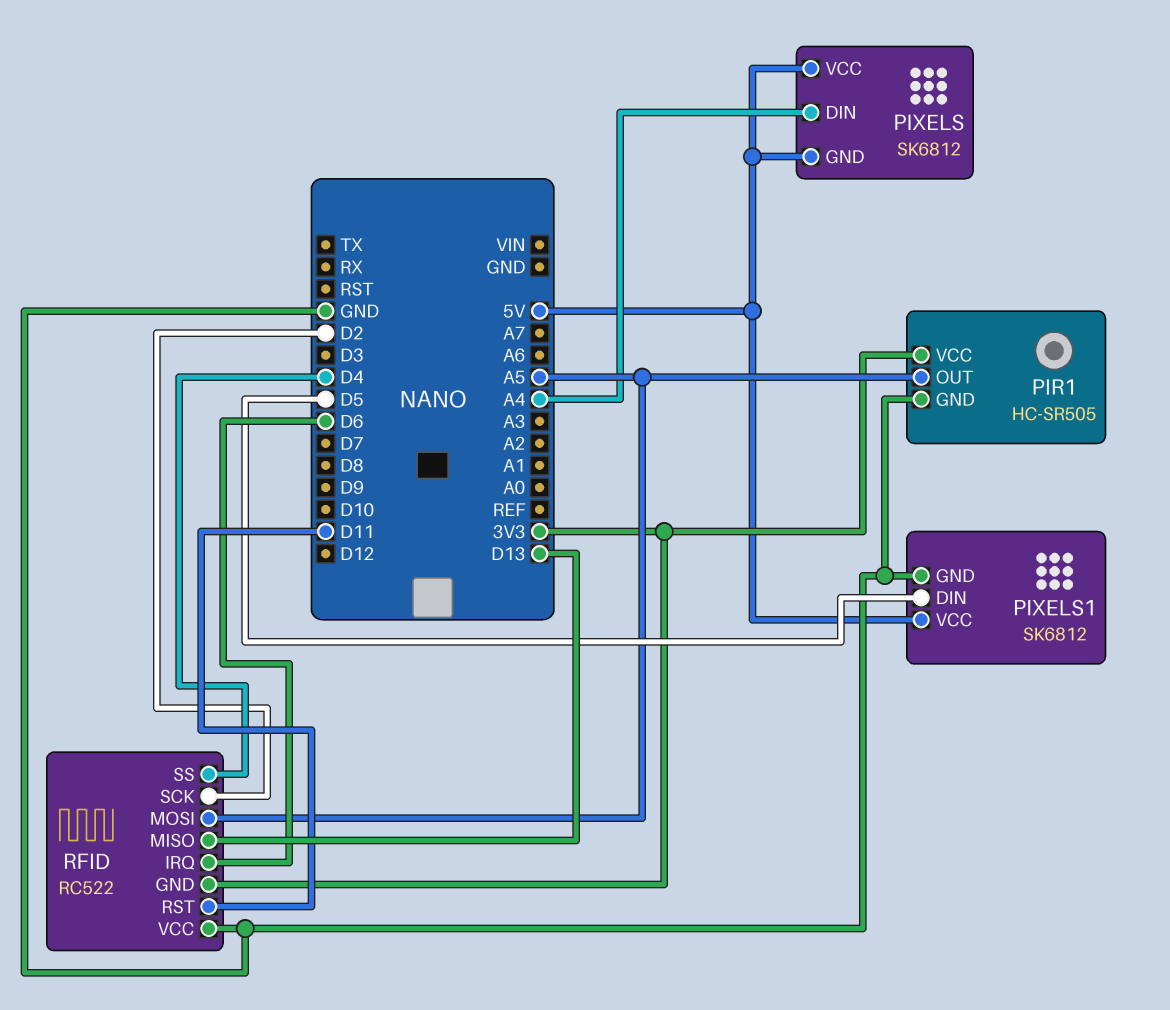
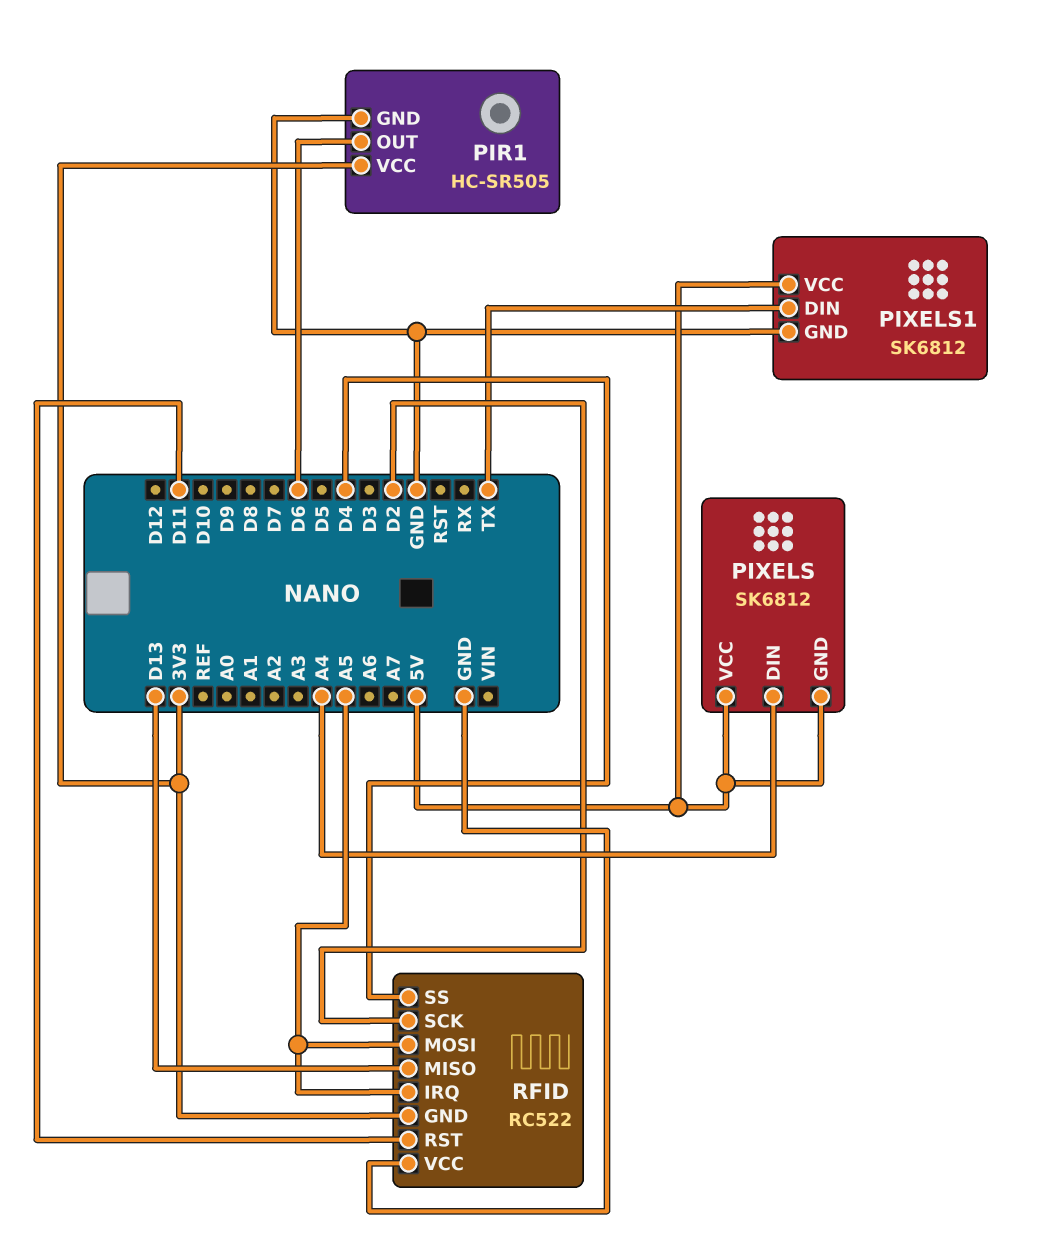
PIR1 pin OUT: A5 -> D6
PIXELS1 pin DIN: D5 -> TX
RFID pin IRQ: D6 -> A5

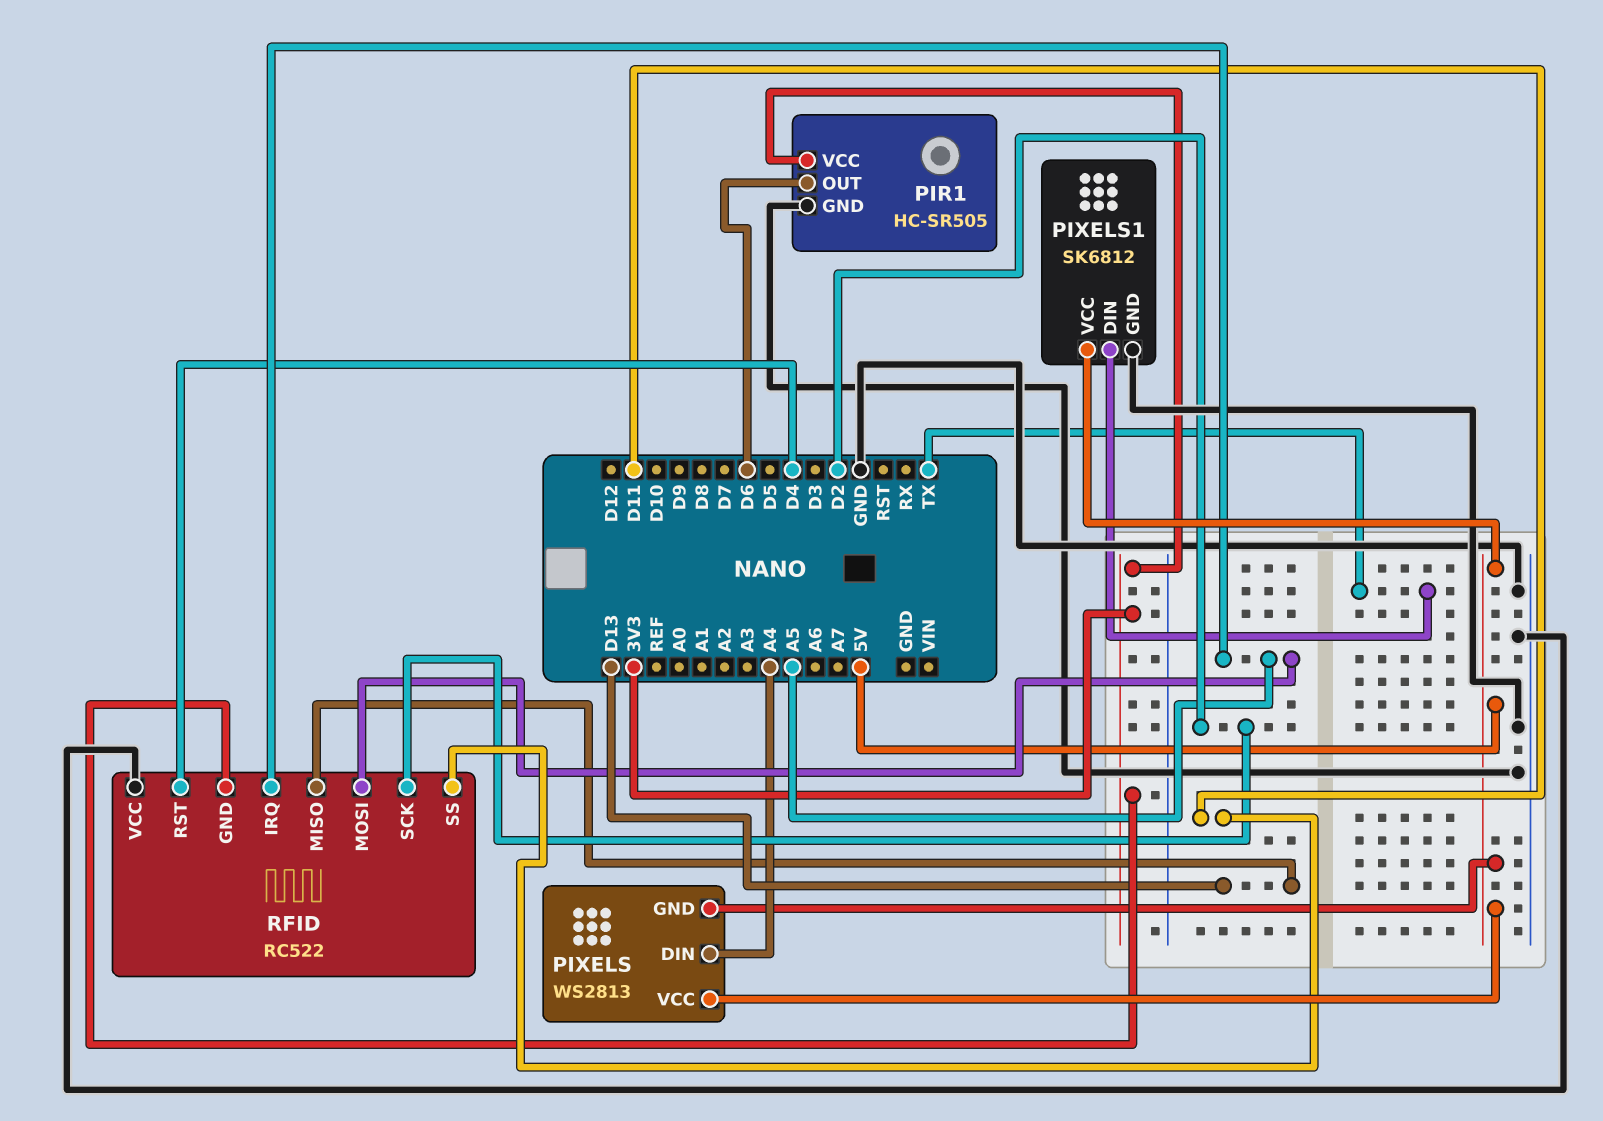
PIXELS: SK6812 -> WS2813
RFID pin RST: D11 -> D4
RFID pin SS: D4 -> D11

